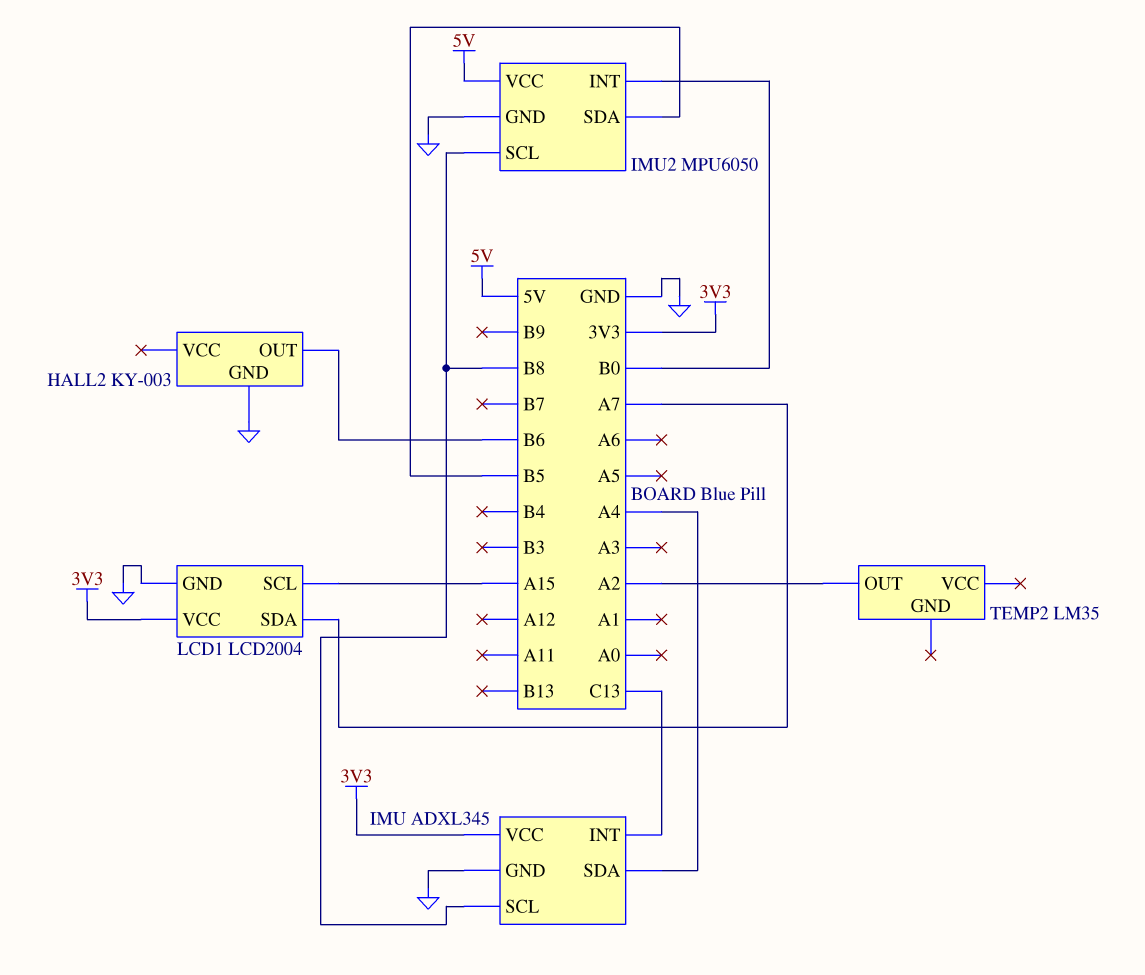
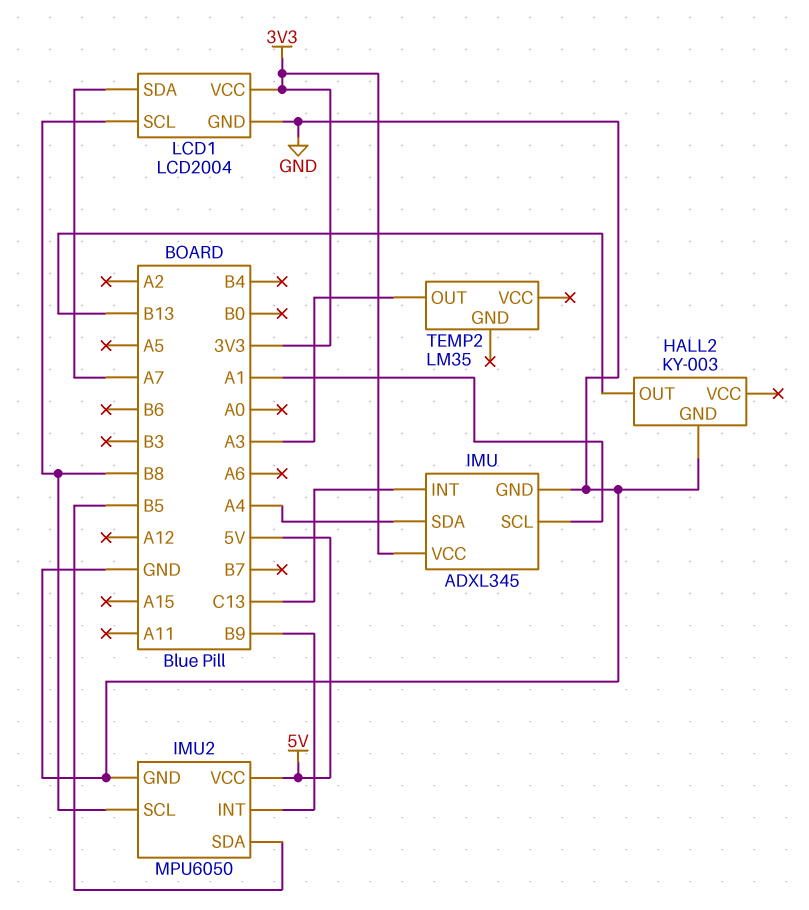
HALL2 pin OUT: B6 -> B13
IMU pin SCL: B8 -> A1
IMU2 pin INT: B0 -> B9
LCD1 pin SCL: A15 -> B8
TEMP2 pin OUT: A2 -> A3

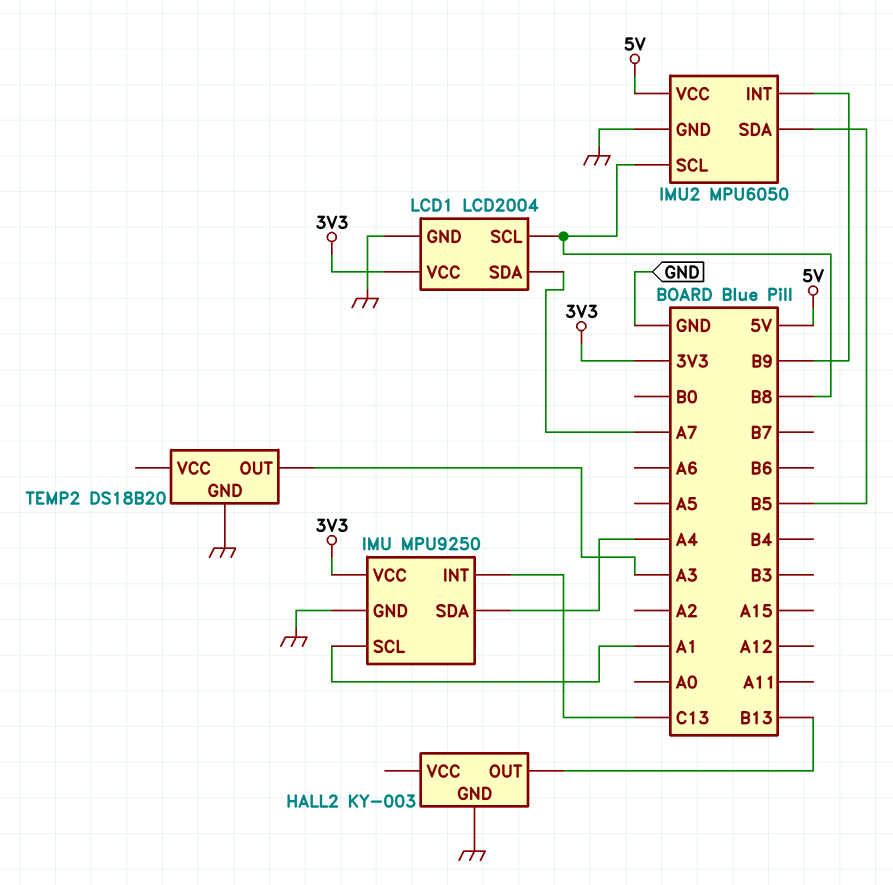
IMU: ADXL345 -> MPU9250
TEMP2: LM35 -> DS18B20
TEMP2 pin GND: none -> GND

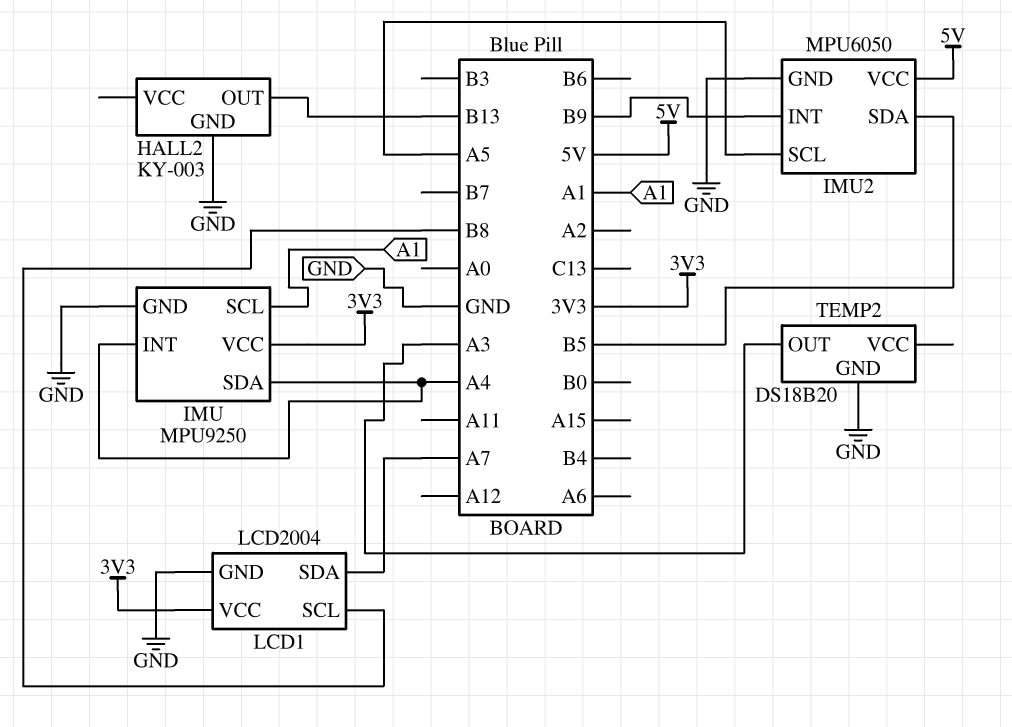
IMU pin INT: C13 -> A4
IMU2 pin SCL: B8 -> A5

